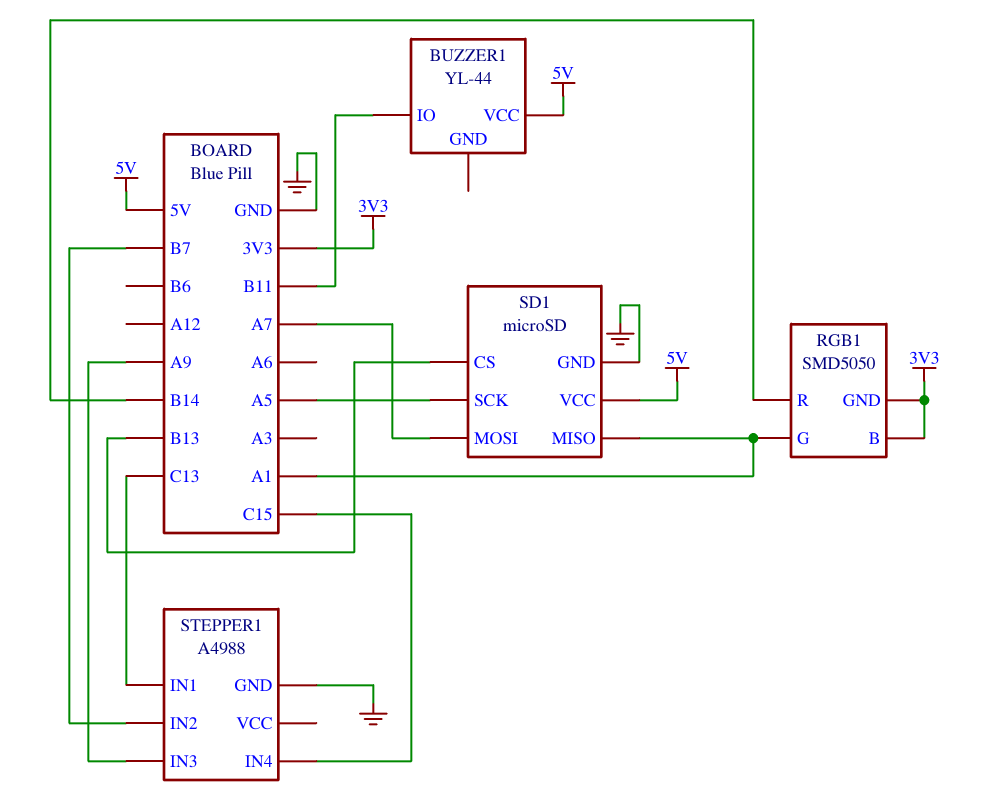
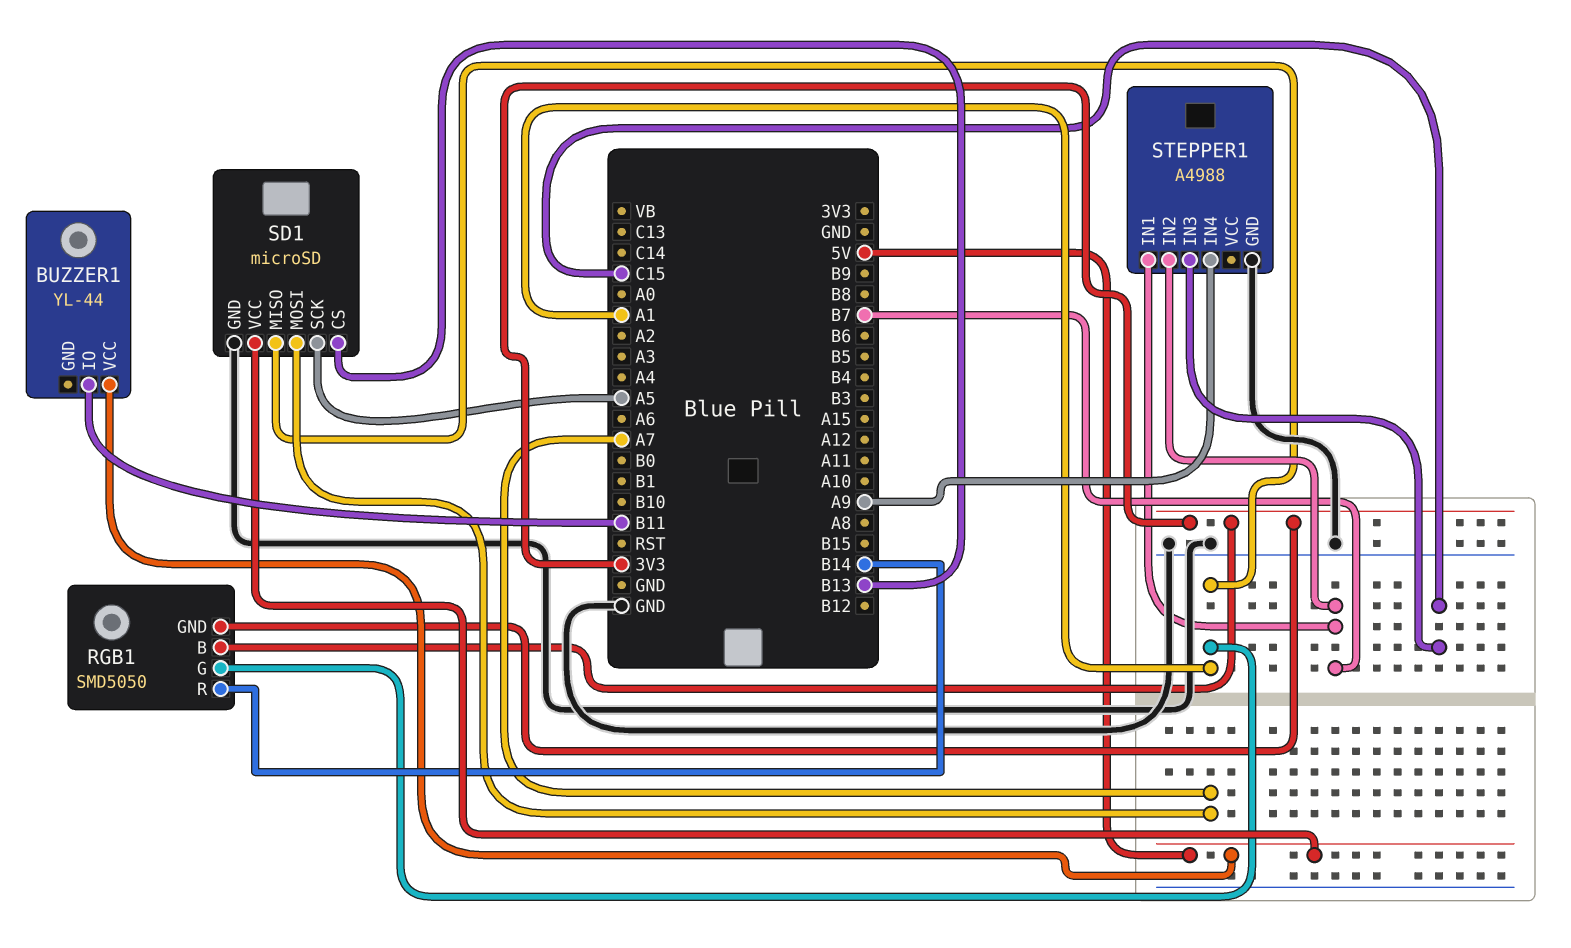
STEPPER1 pin IN1: C13 -> B7
STEPPER1 pin IN3: A9 -> C15
STEPPER1 pin IN4: C15 -> A9

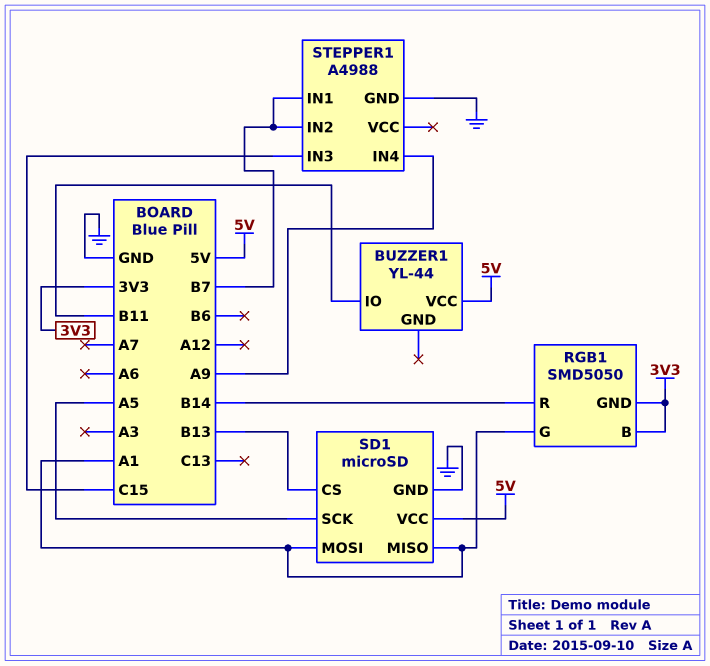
SD1 pin MOSI: A7 -> A1

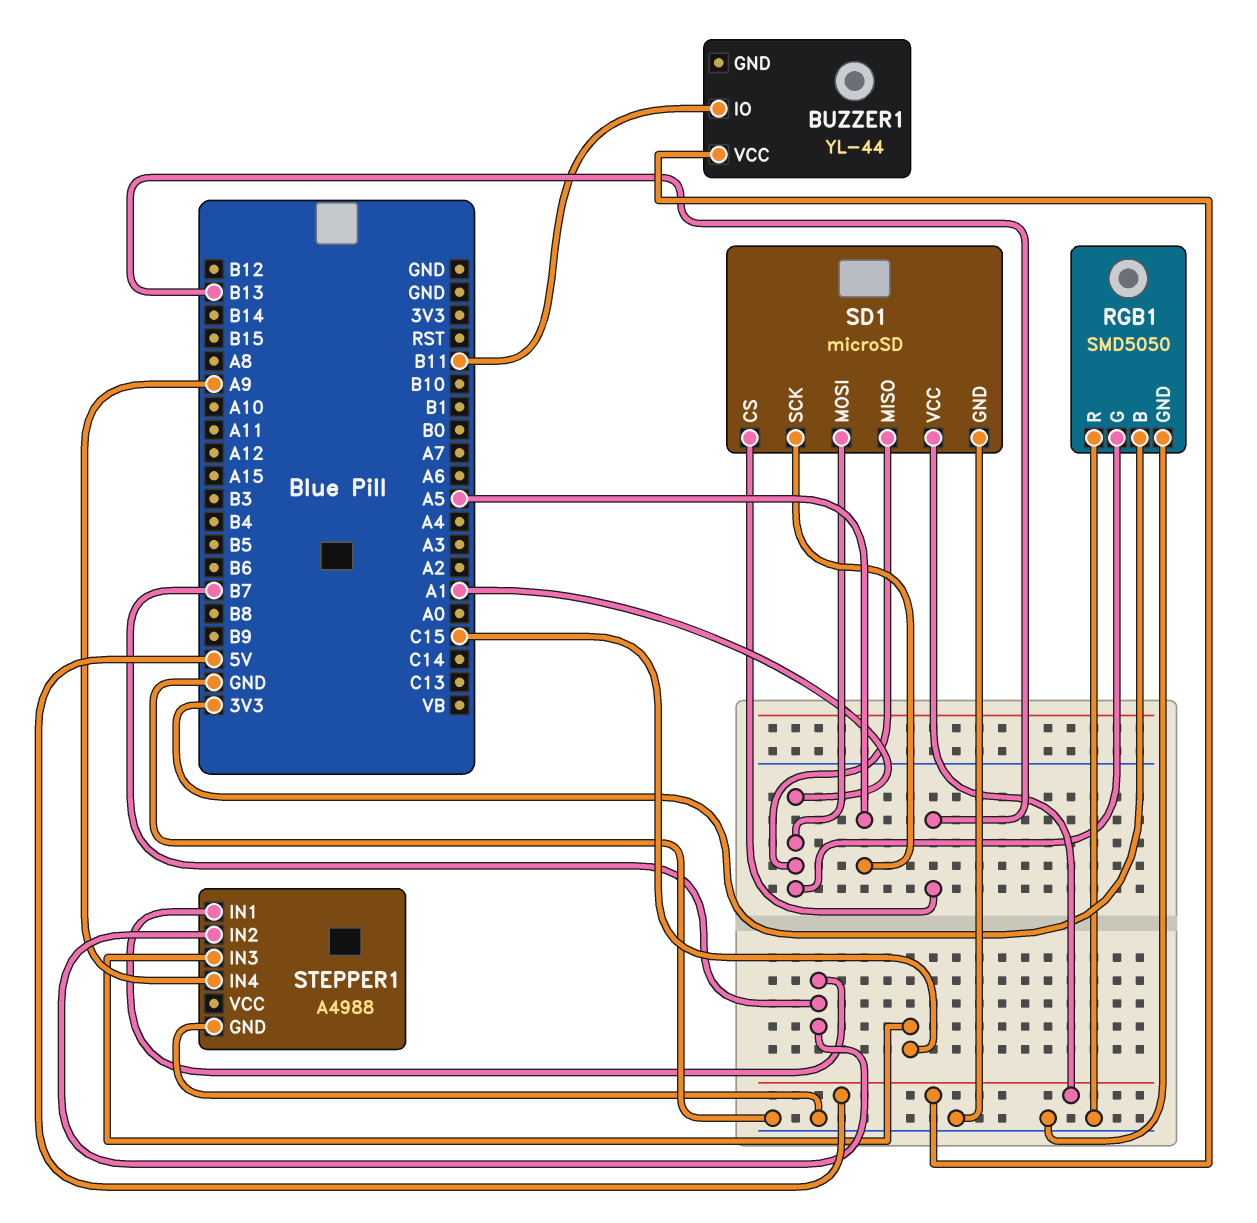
RGB1 pin GND: 3V3 -> GND
RGB1 pin R: B14 -> GND

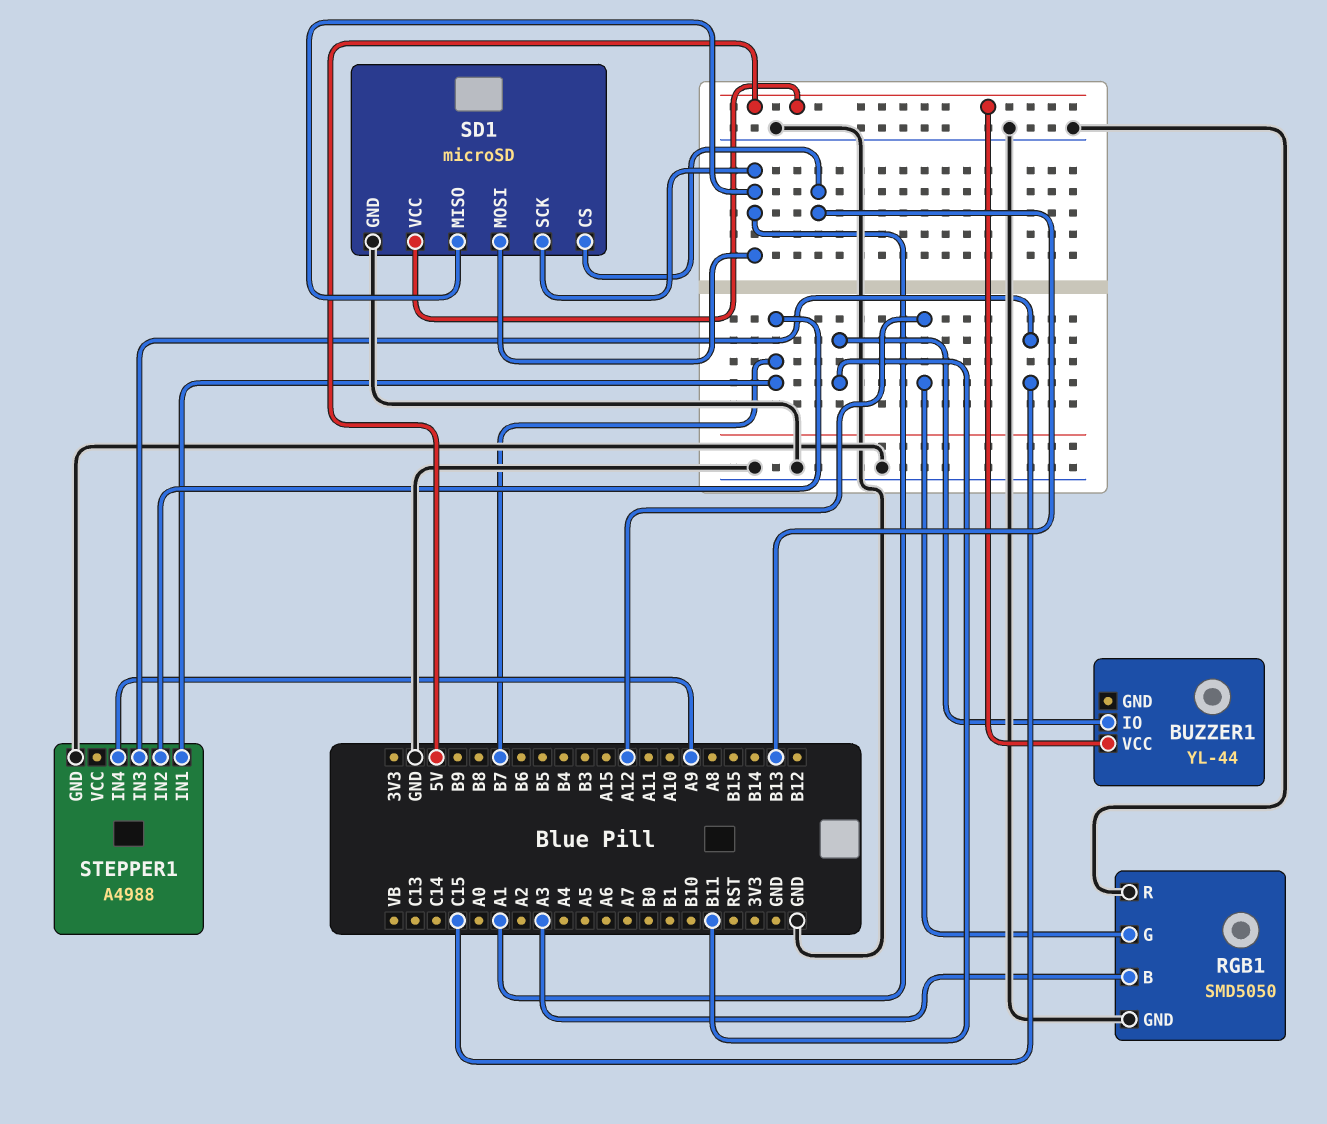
RGB1 pin B: 3V3 -> A3
RGB1 pin G: A1 -> A12
SD1 pin SCK: A5 -> A1

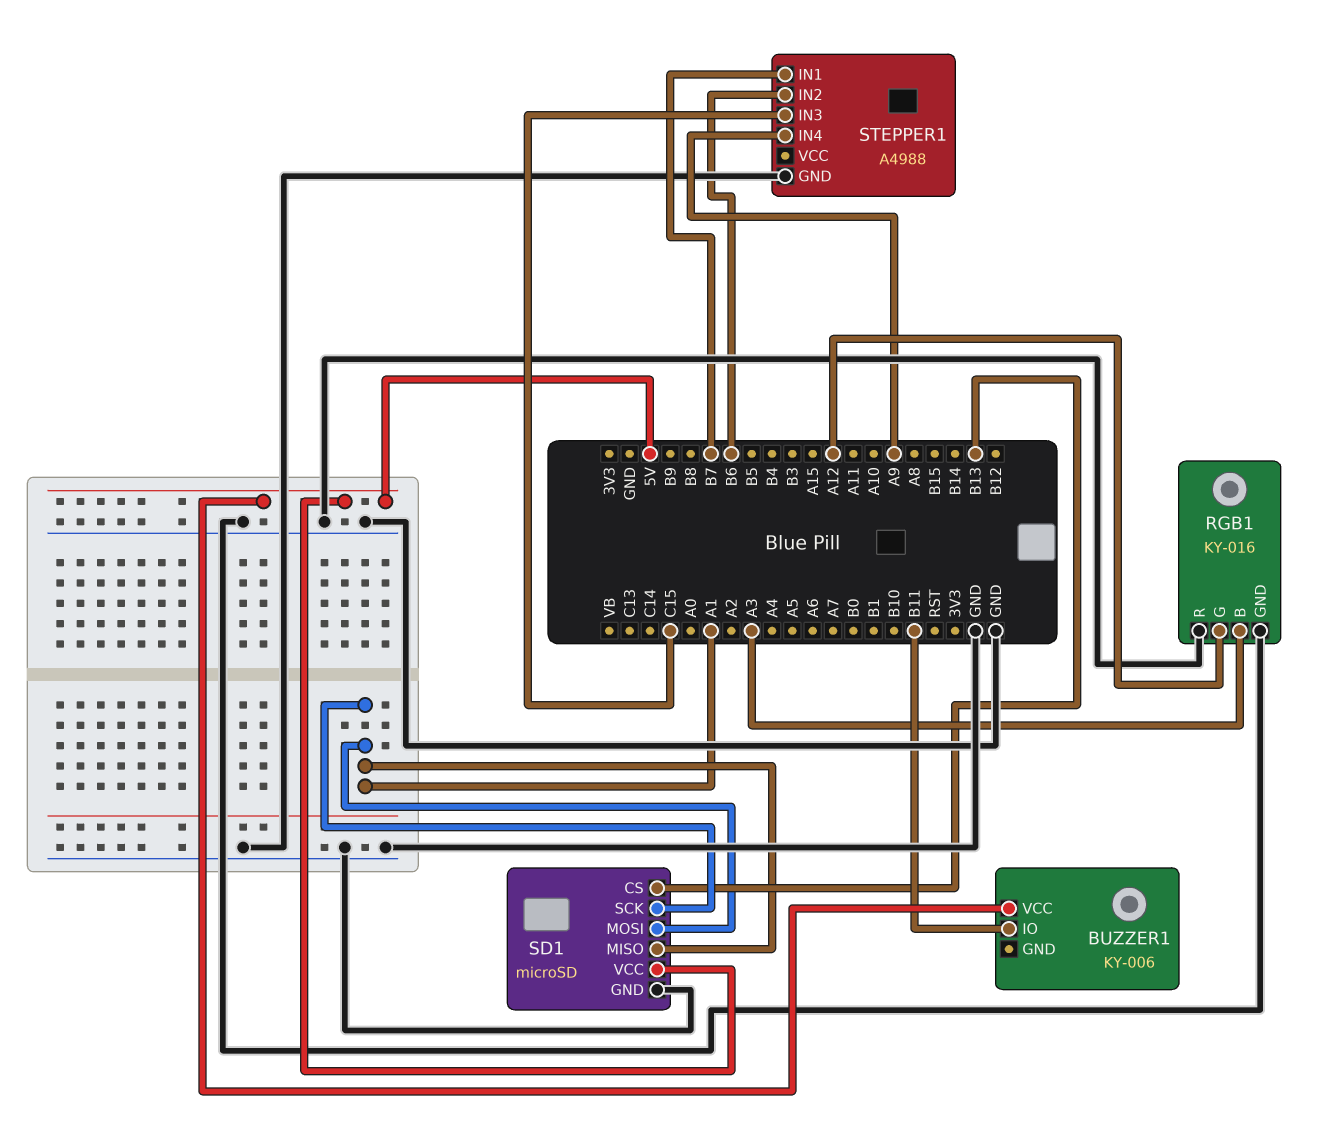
BUZZER1: YL-44 -> KY-006
RGB1: SMD5050 -> KY-016
STEPPER1 pin IN2: B7 -> B6

